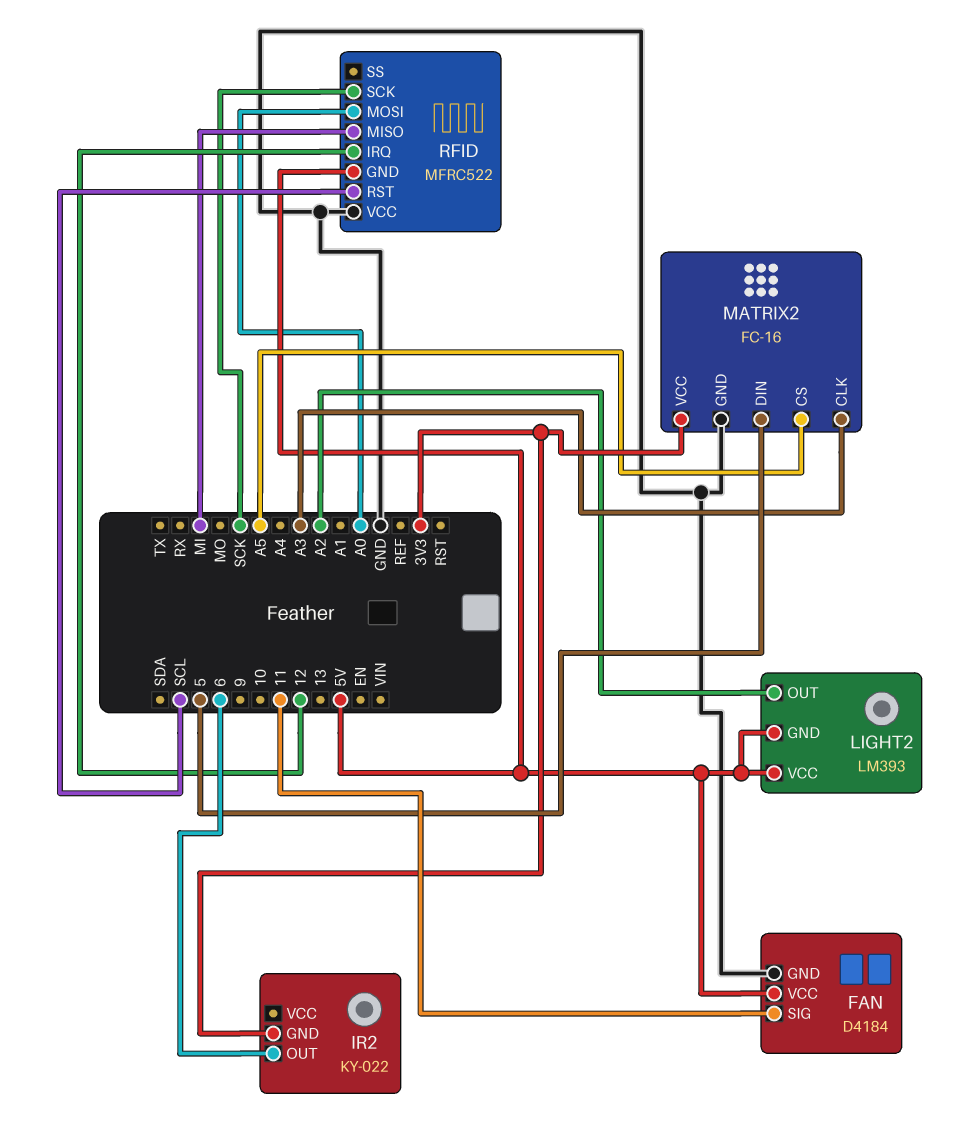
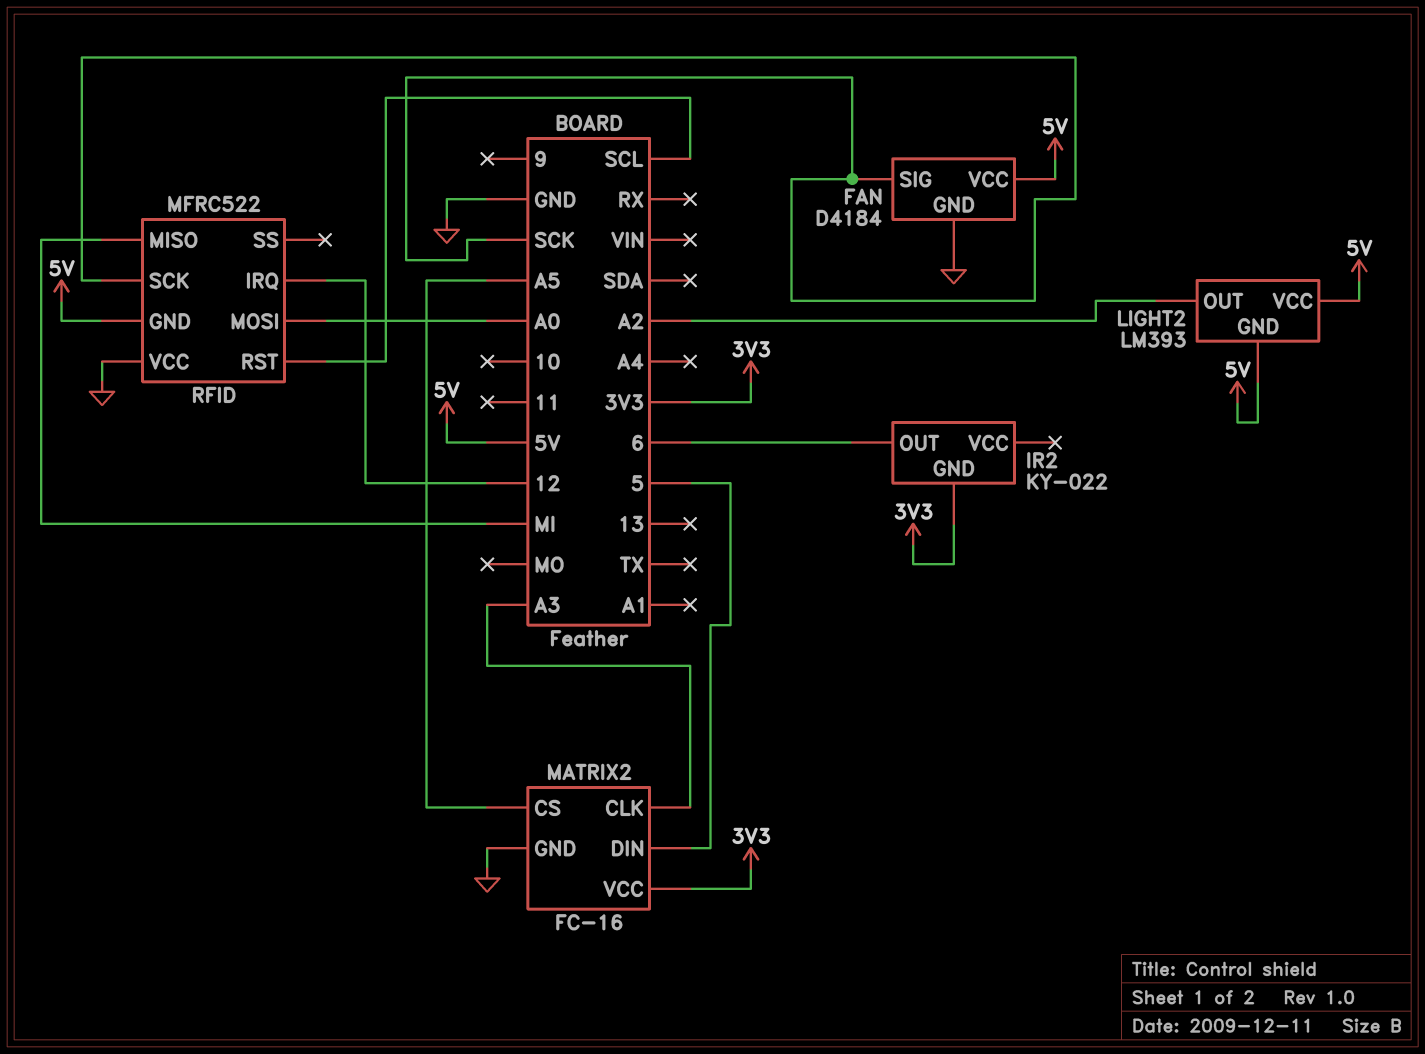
FAN pin SIG: 11 -> SCK

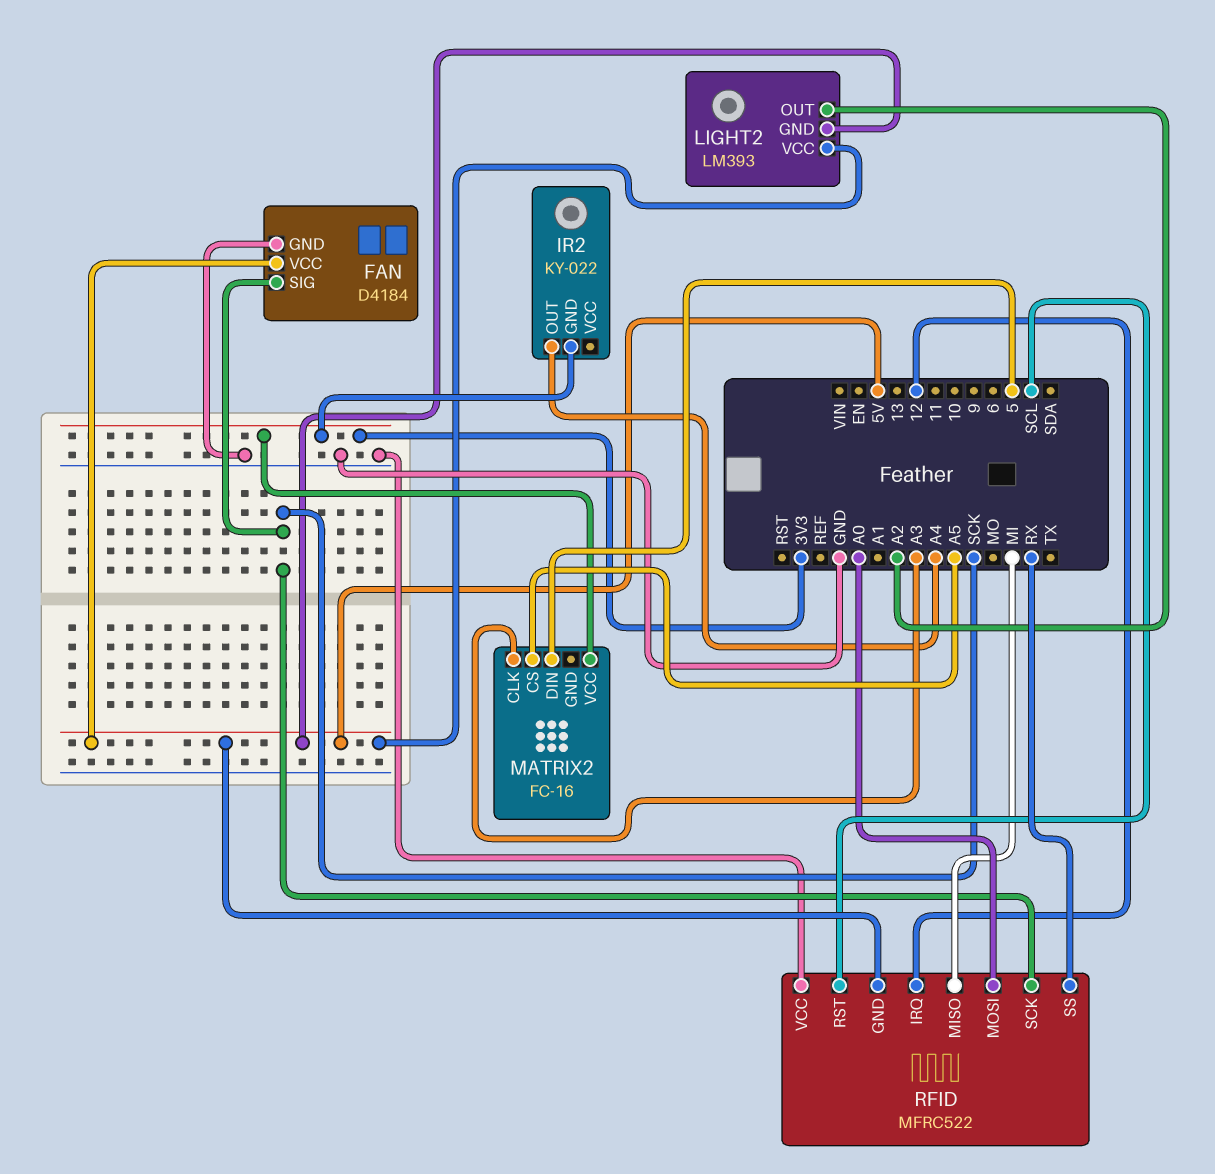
IR2 pin OUT: 6 -> A4
MATRIX2 pin GND: GND -> none
RFID pin SS: none -> RX

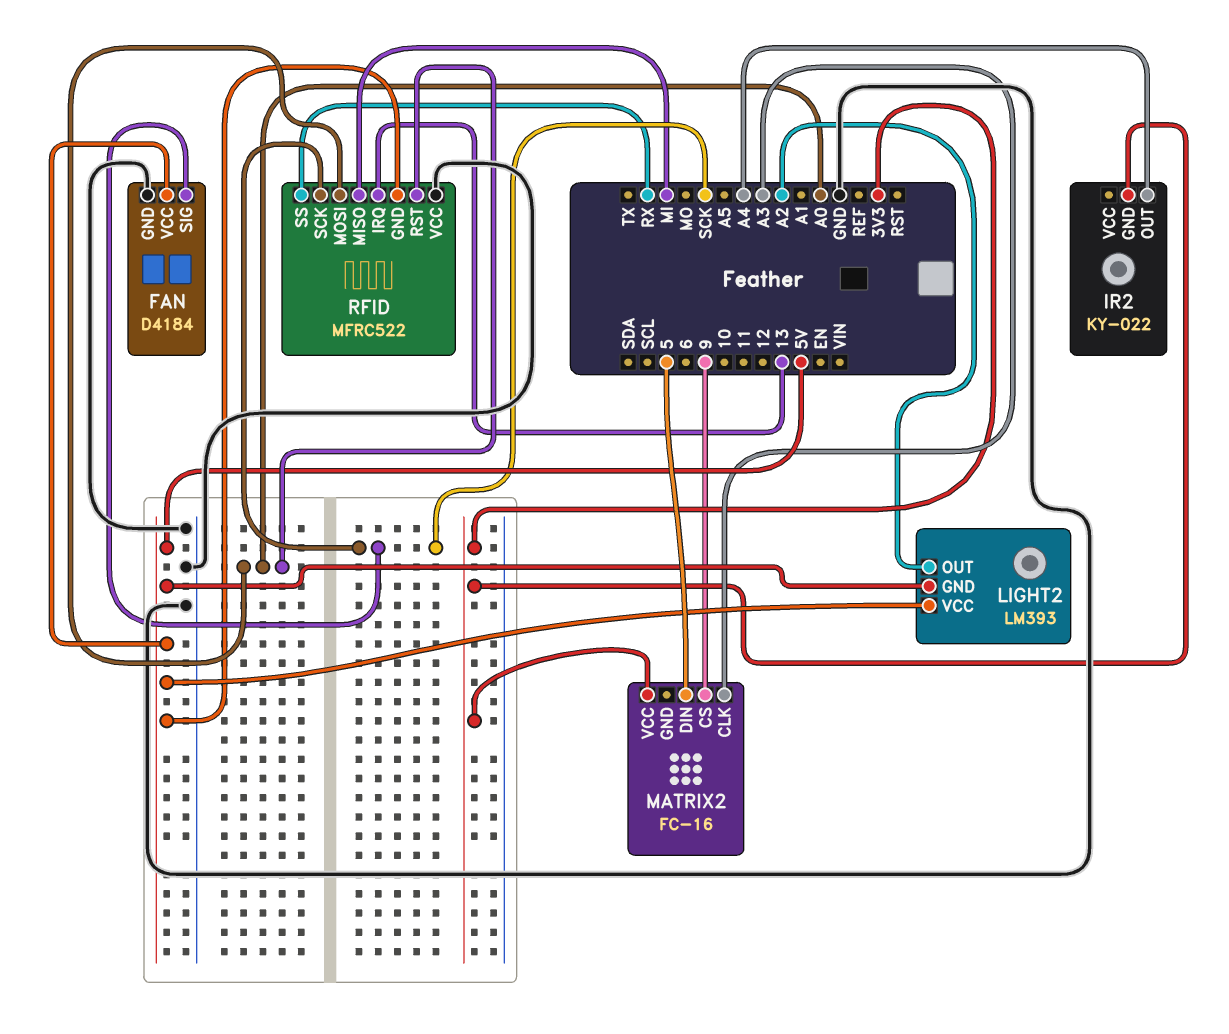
MATRIX2 pin CS: A5 -> 9
RFID pin IRQ: 12 -> 13
RFID pin RST: SCL -> A0

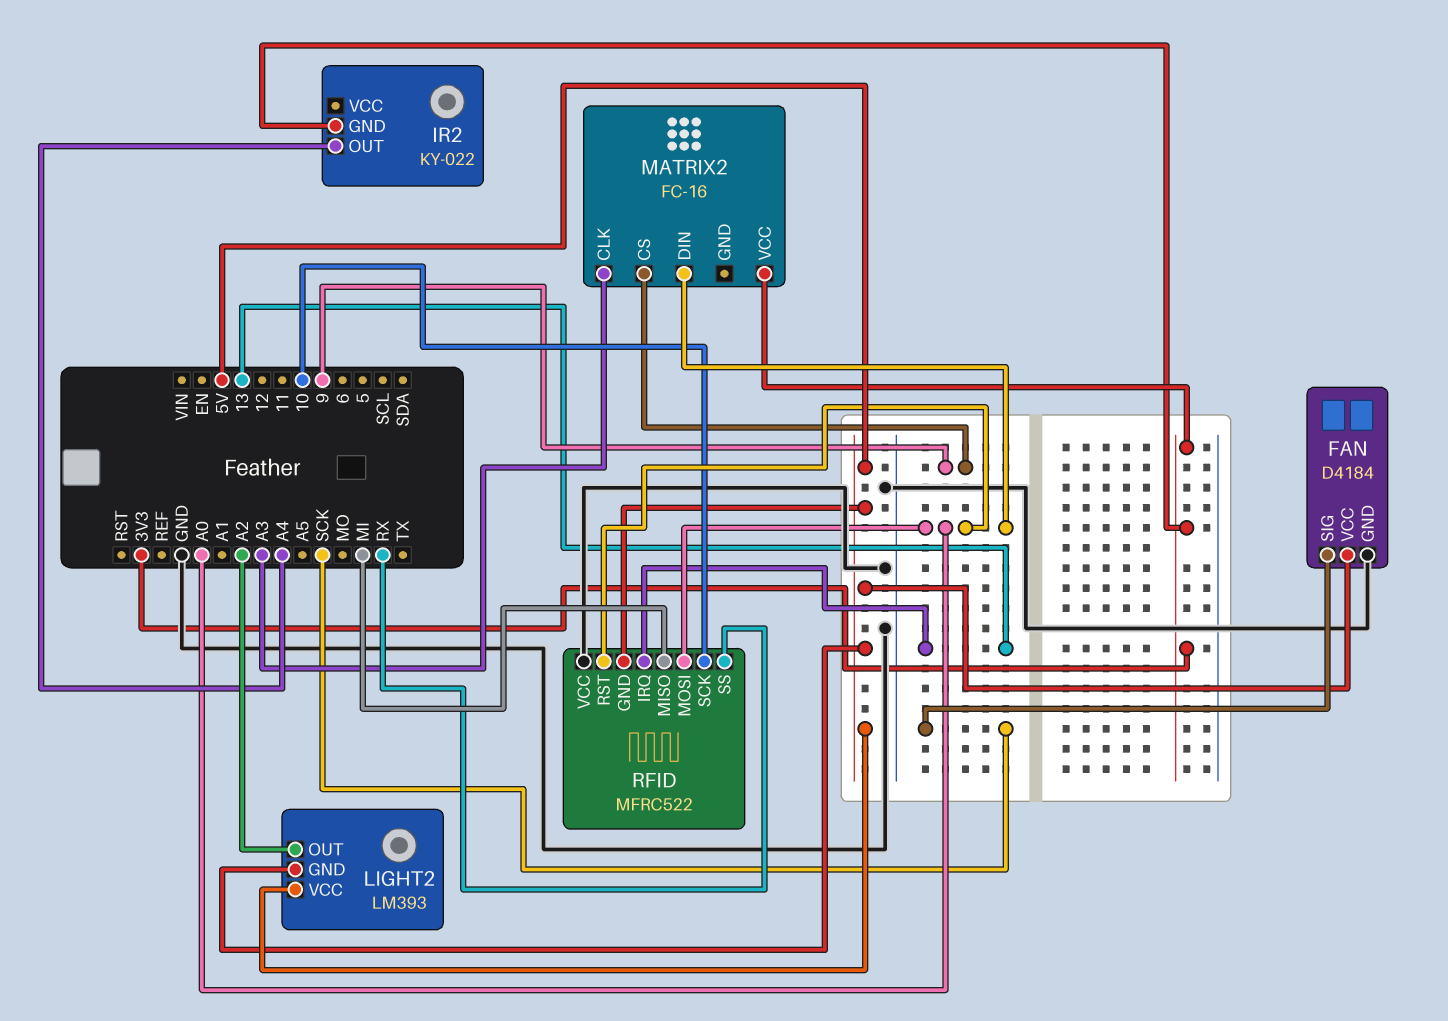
MATRIX2 pin DIN: 5 -> A0
RFID pin SCK: SCK -> 10

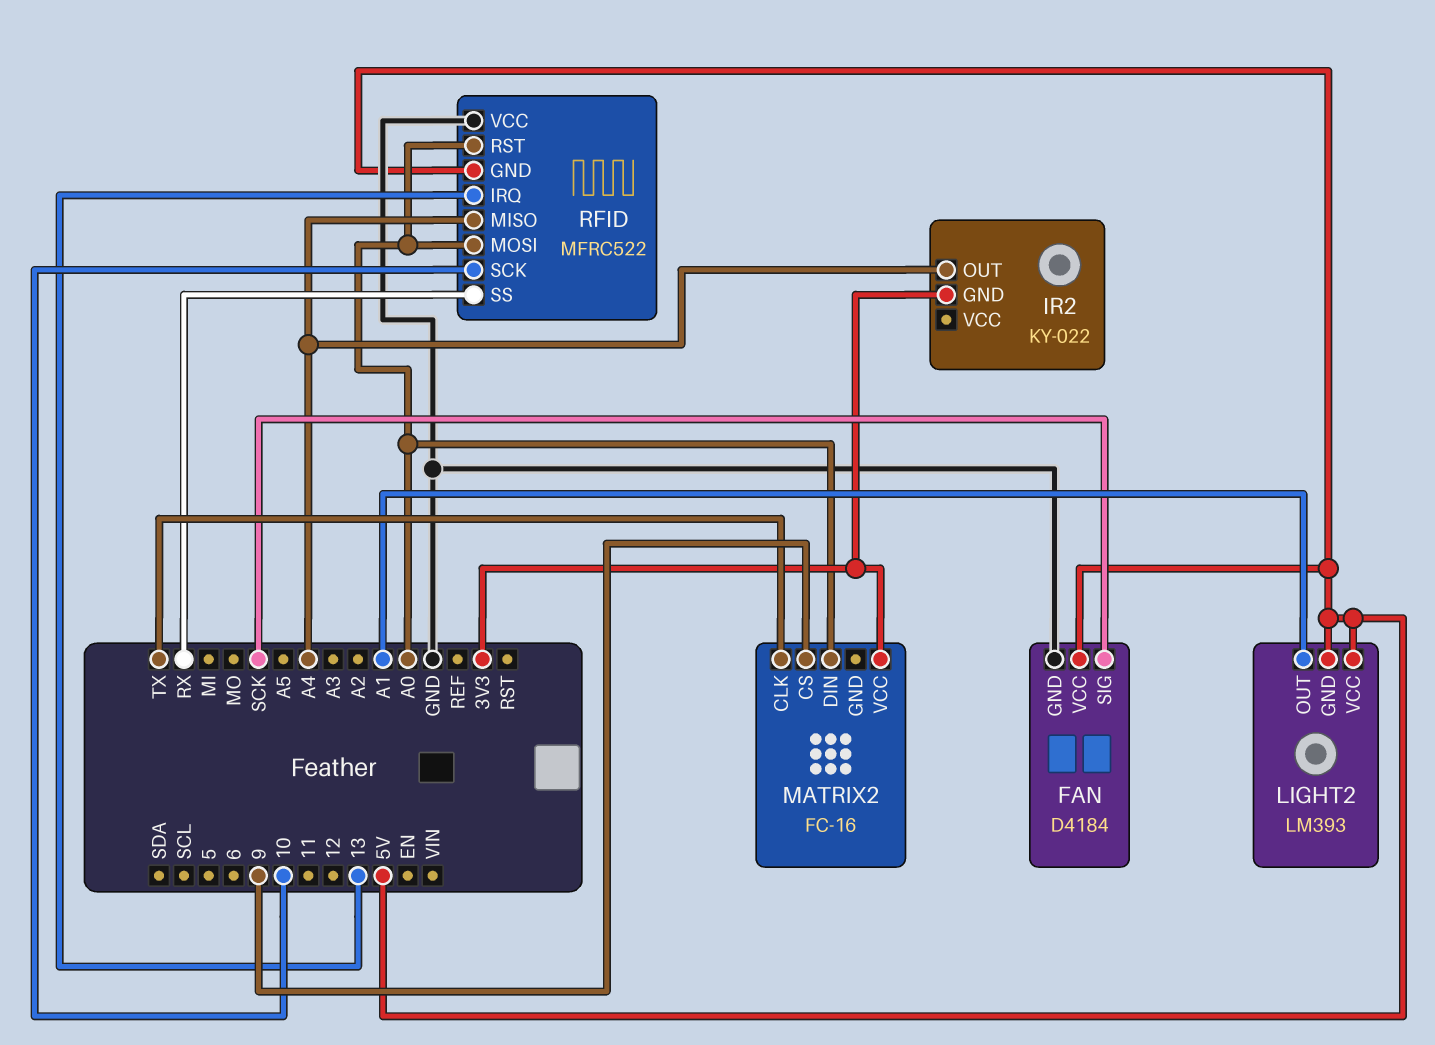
LIGHT2 pin OUT: A2 -> A1
MATRIX2 pin CLK: A3 -> TX
RFID pin MISO: MI -> A4

